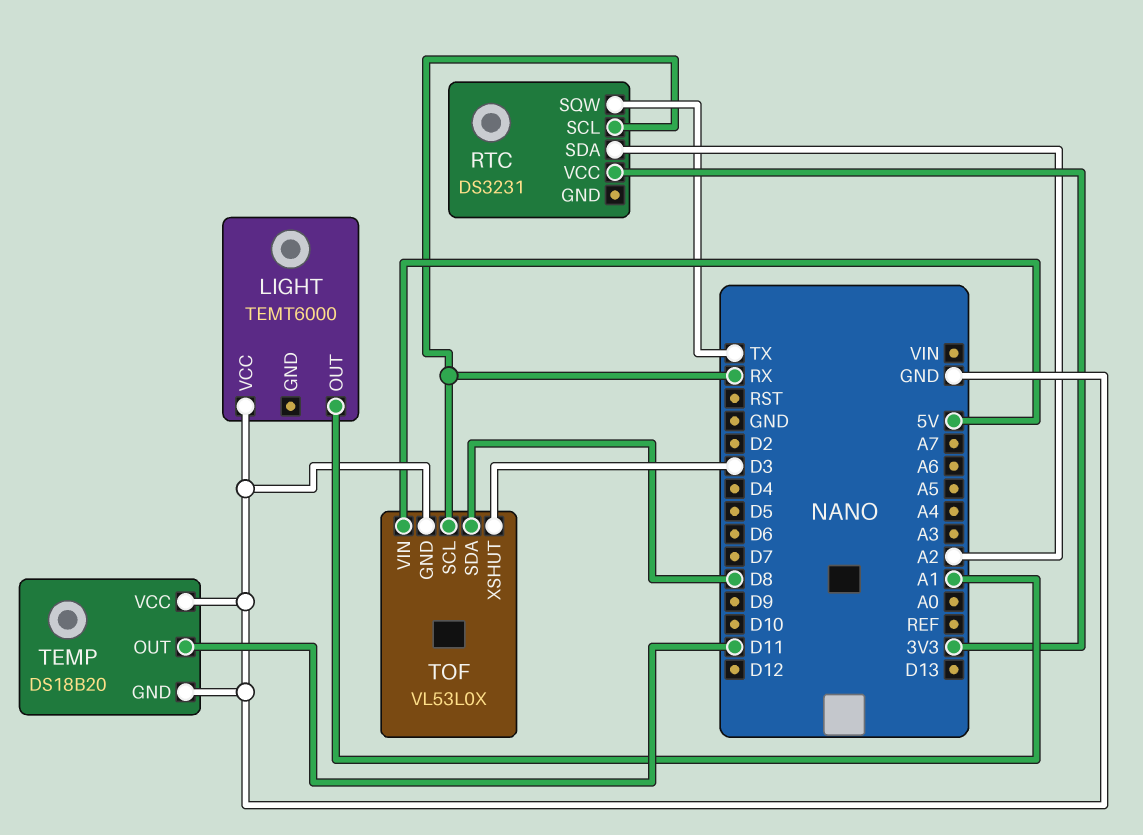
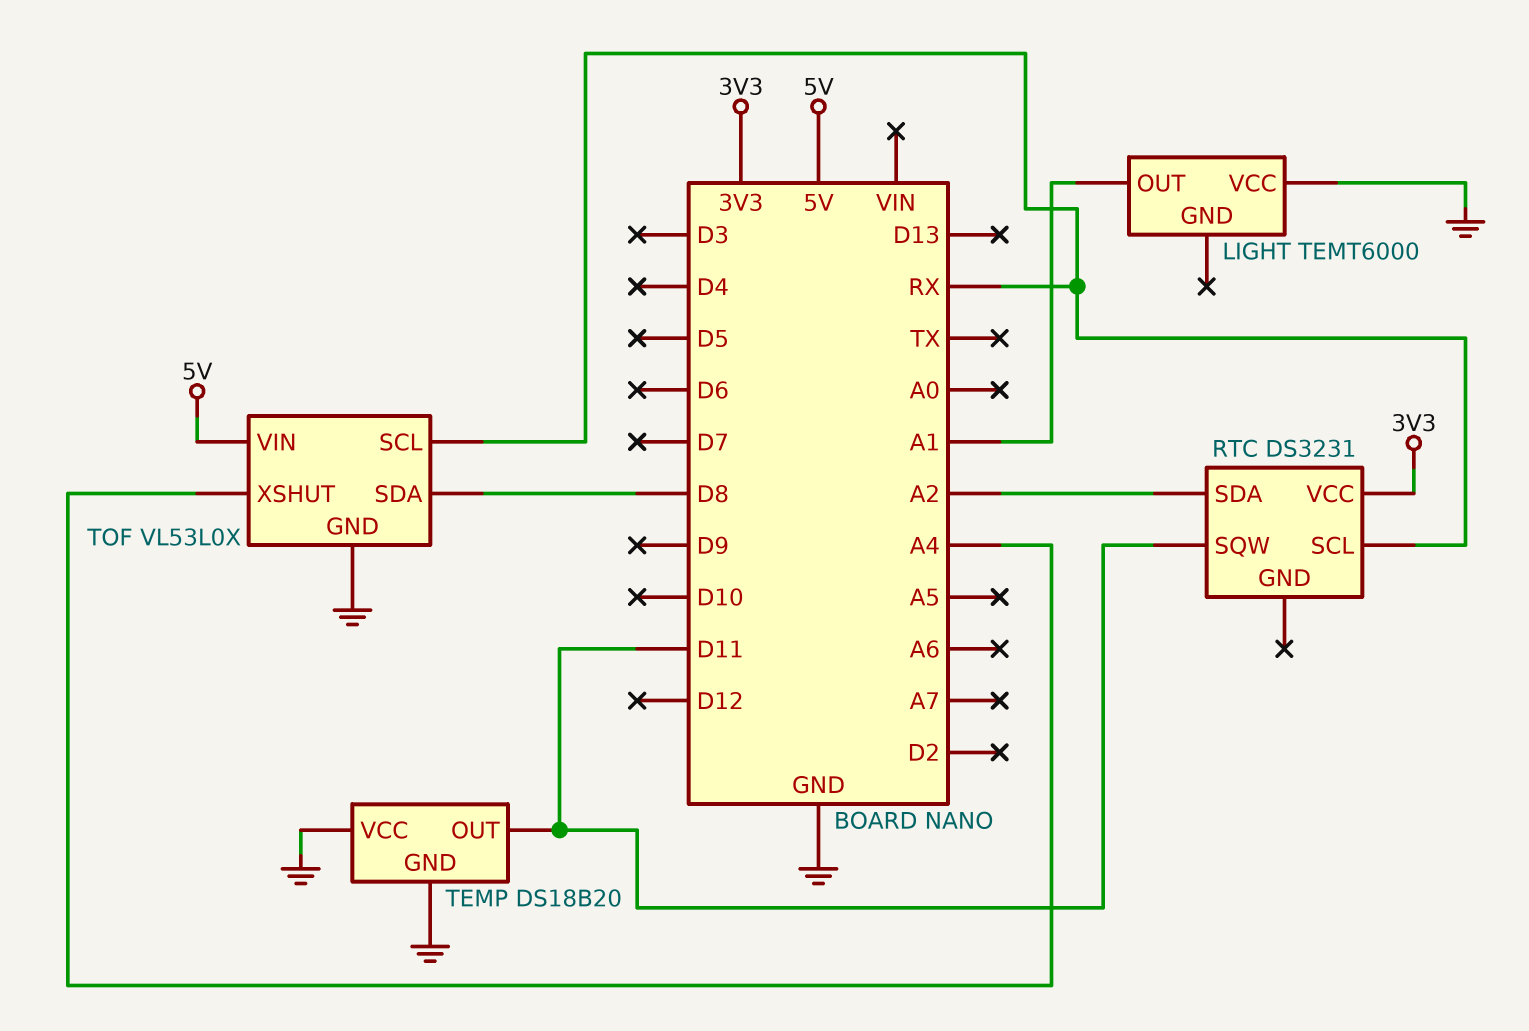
RTC pin SQW: TX -> D11
TOF pin XSHUT: D3 -> A4

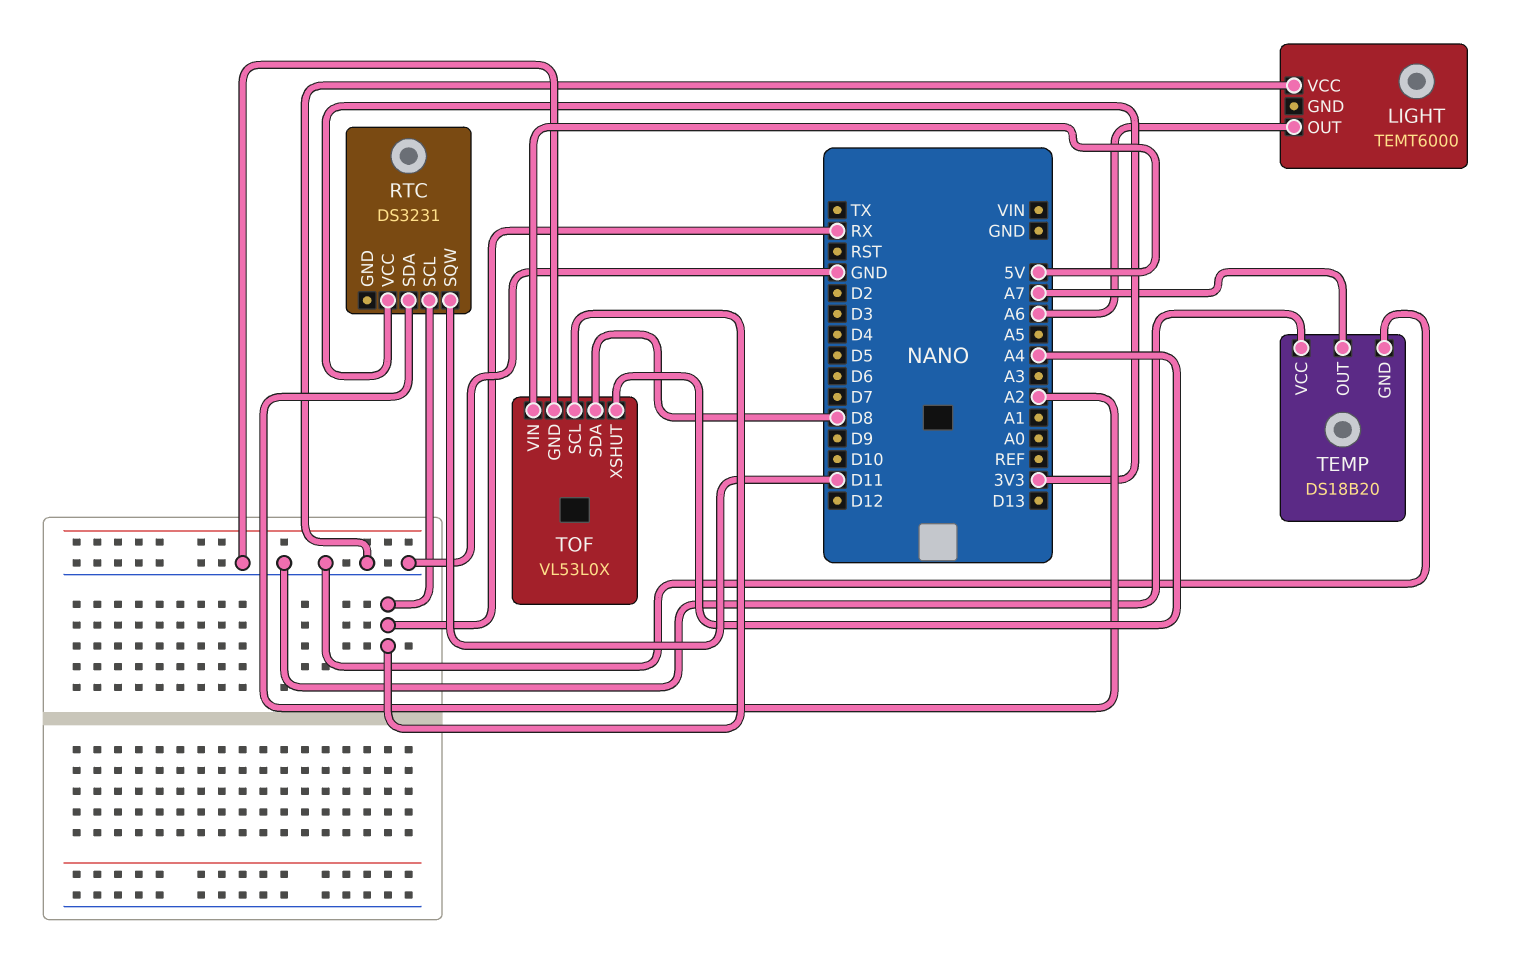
LIGHT pin OUT: A1 -> A6
TEMP pin OUT: D11 -> A7

